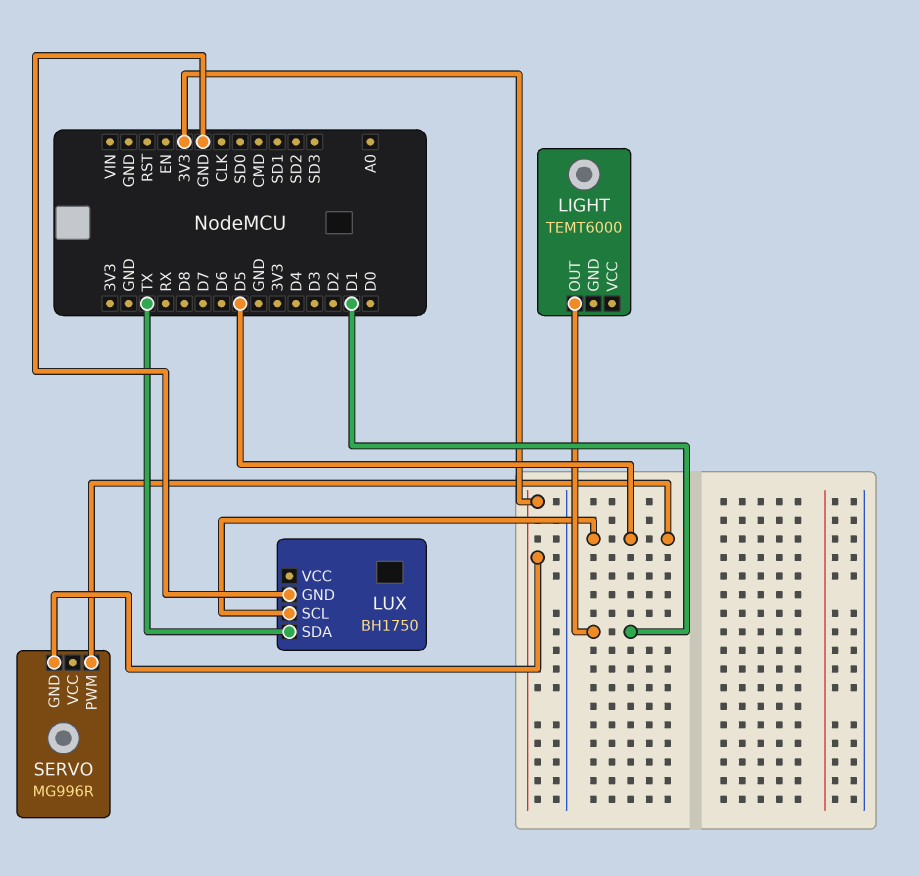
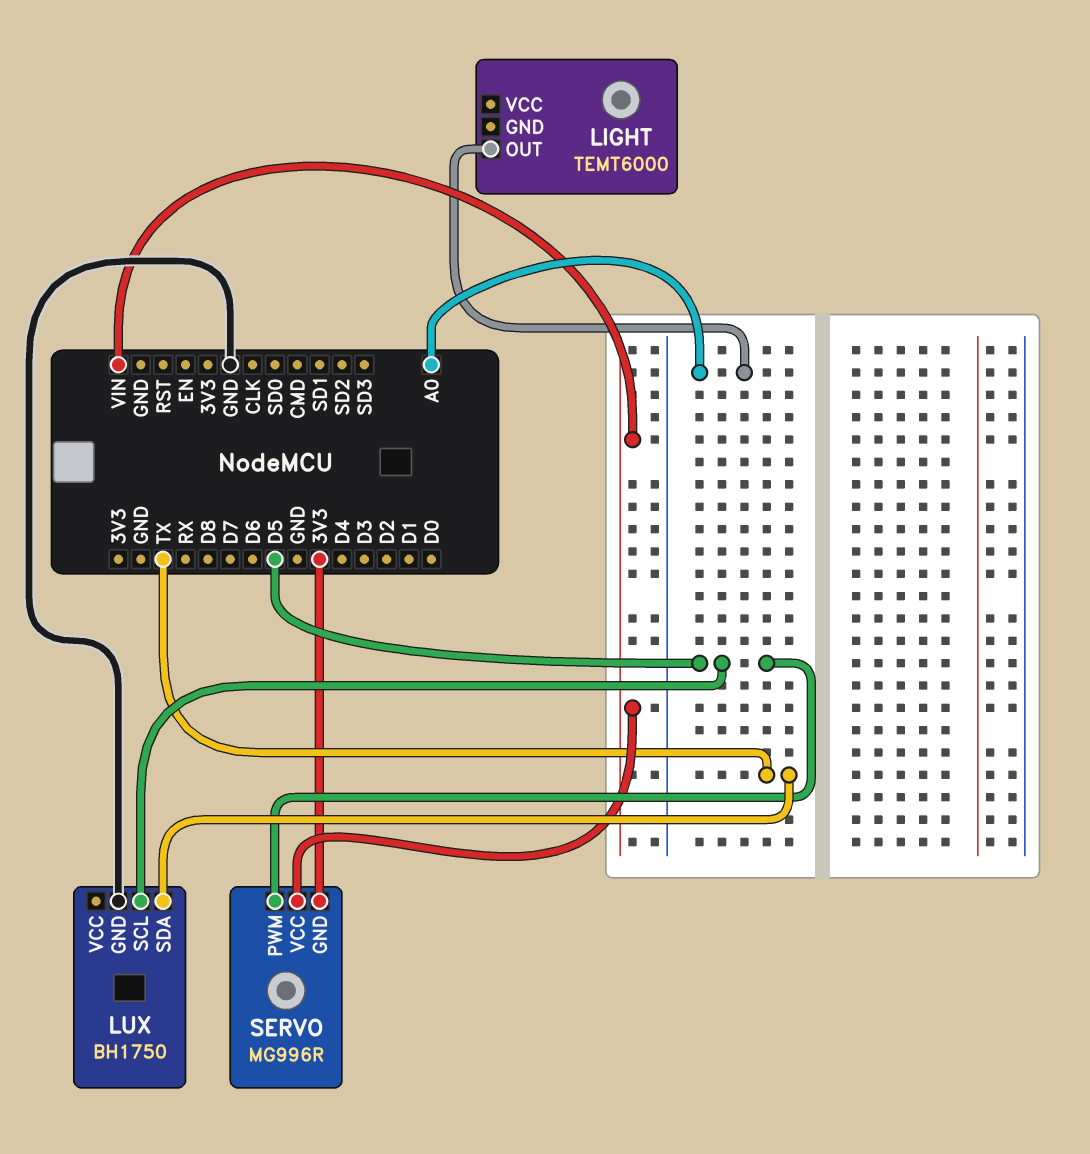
LIGHT pin OUT: D1 -> A0
SERVO pin VCC: none -> VIN

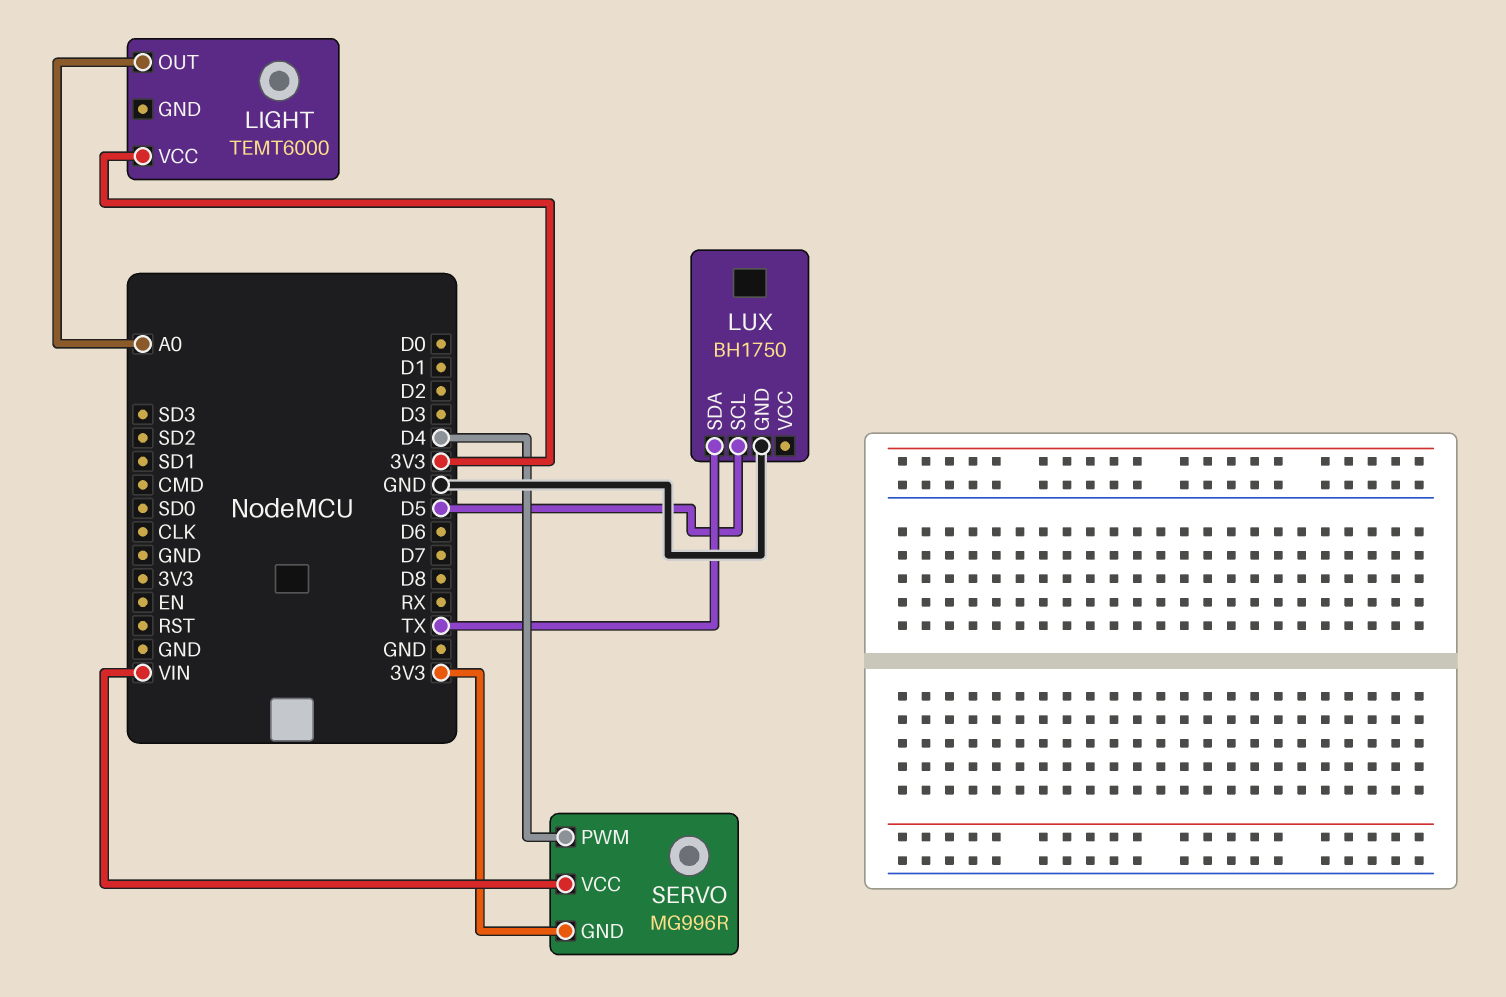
LIGHT pin VCC: none -> 3V3
SERVO pin PWM: D5 -> D4

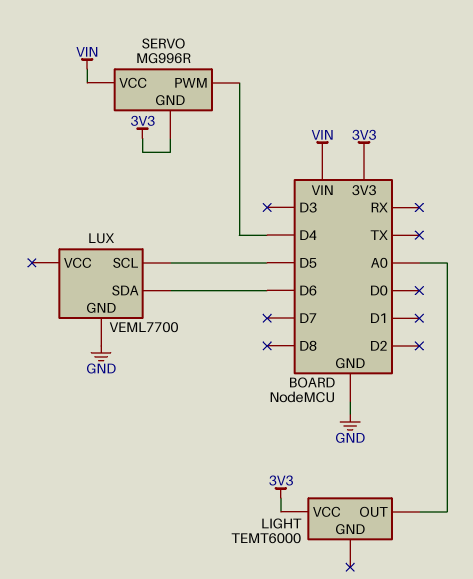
LUX: BH1750 -> VEML7700
LUX pin SDA: TX -> D6

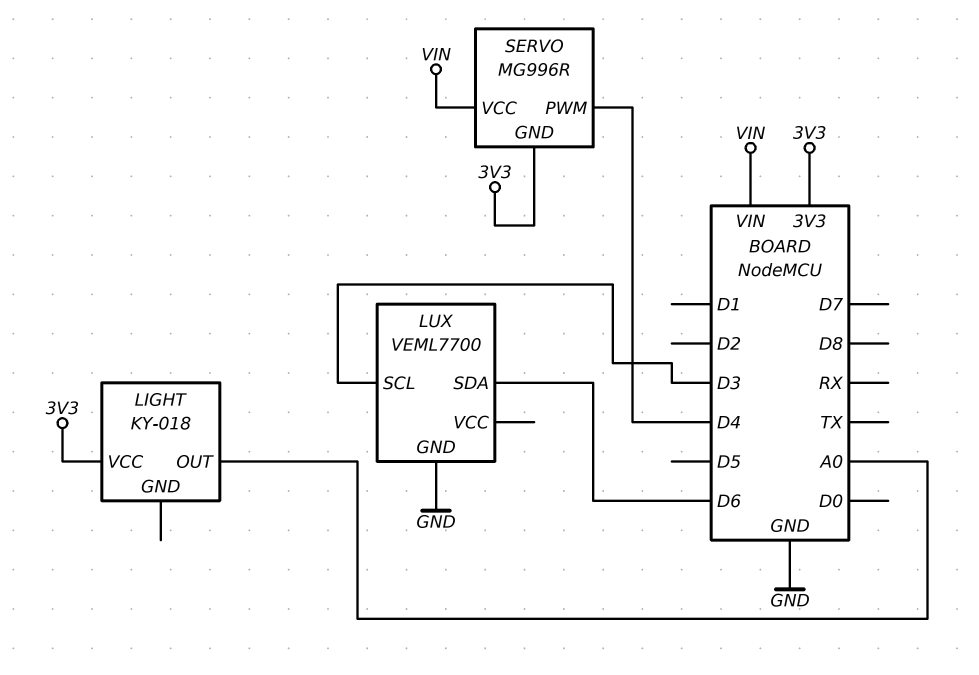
LIGHT: TEMT6000 -> KY-018
LUX pin SCL: D5 -> D3

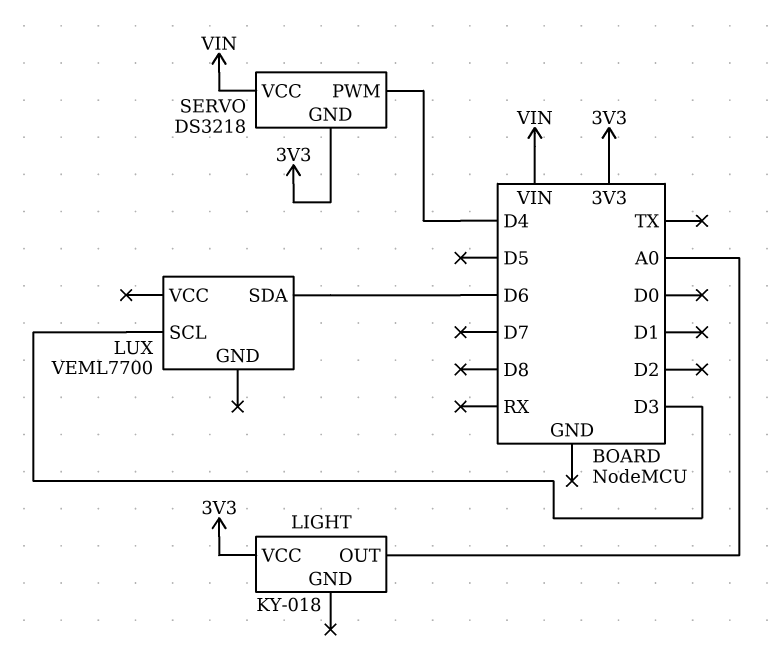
LUX pin GND: GND -> none
SERVO: MG996R -> DS3218

